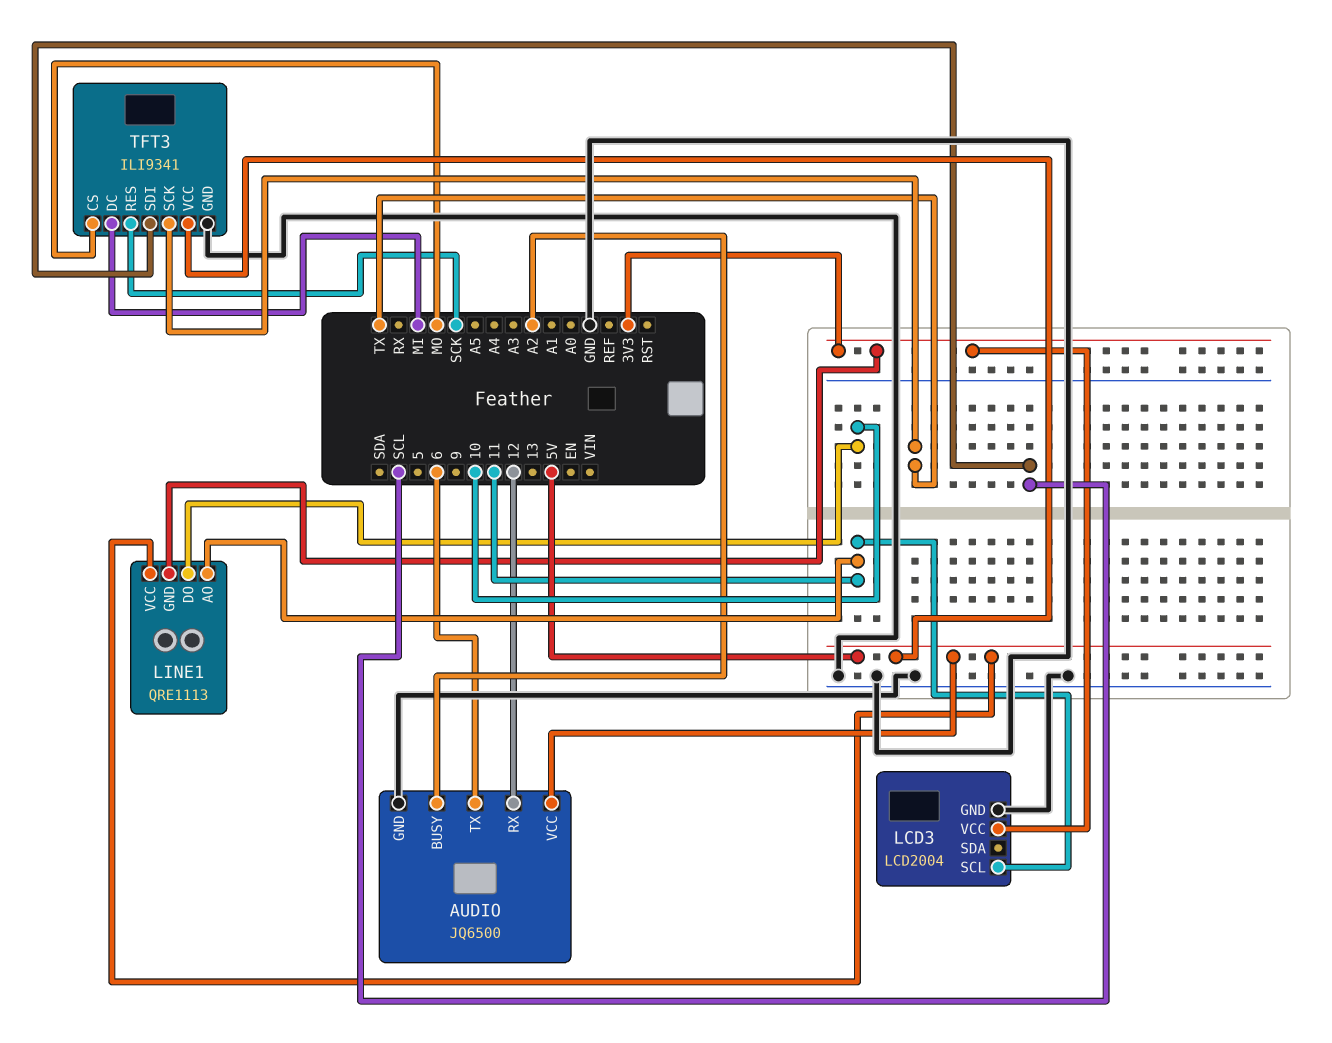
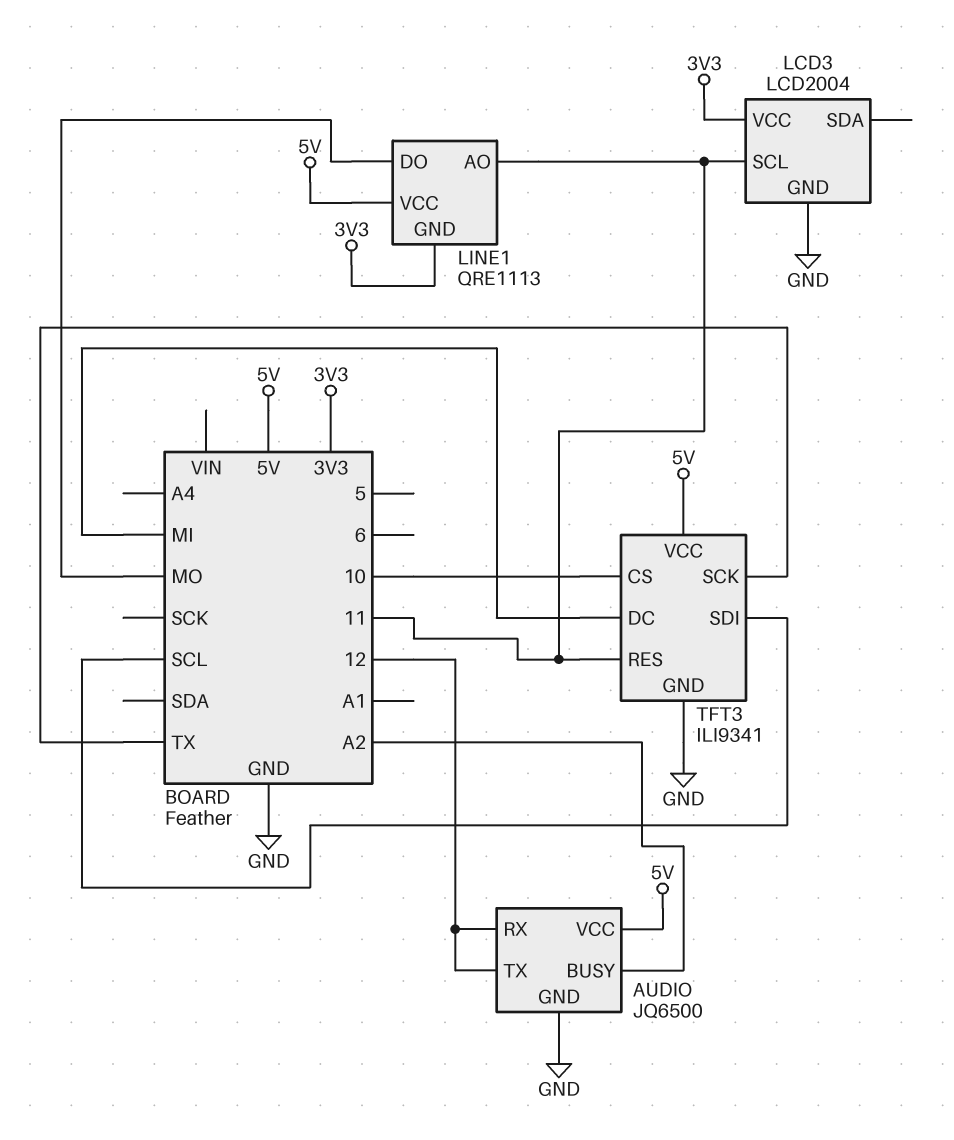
AUDIO pin TX: 6 -> 12
LINE1 pin DO: 10 -> MO
TFT3 pin CS: MO -> 10
TFT3 pin RES: SCK -> 11

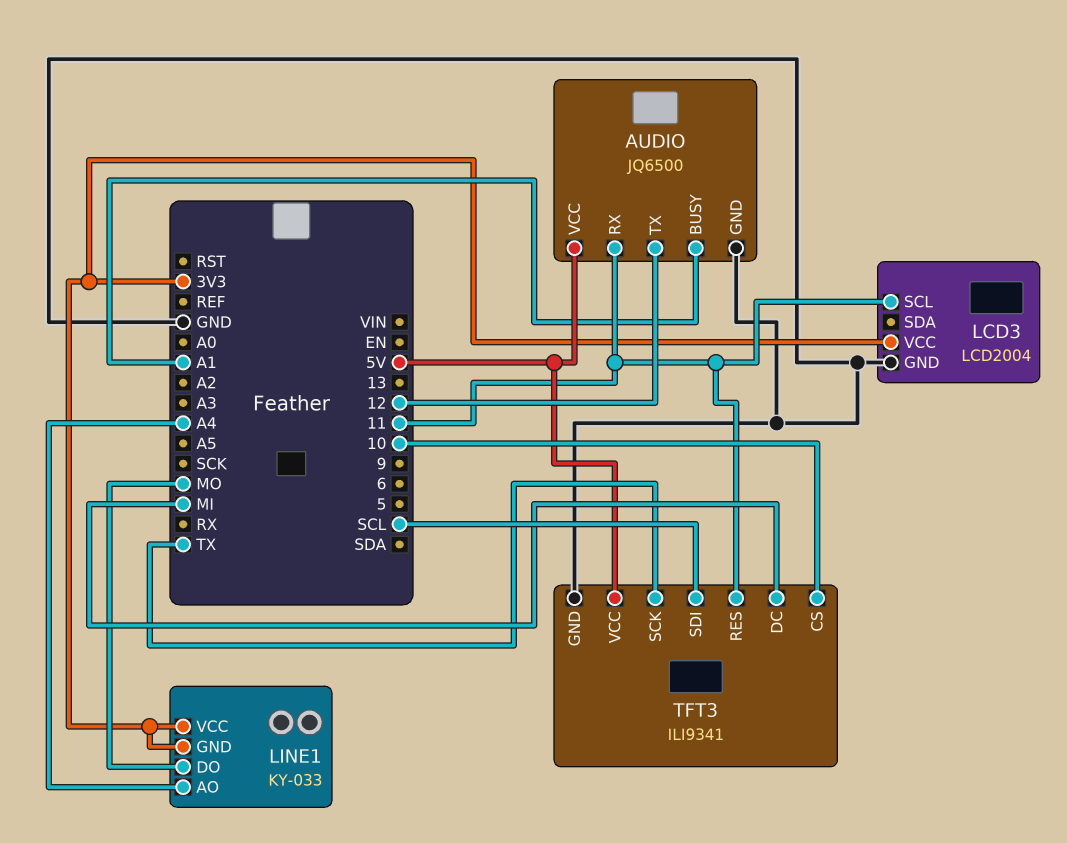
AUDIO pin BUSY: A2 -> A1
AUDIO pin RX: 12 -> 11
LINE1: QRE1113 -> KY-033
LINE1 pin AO: 11 -> A4
LINE1 pin VCC: 5V -> 3V3

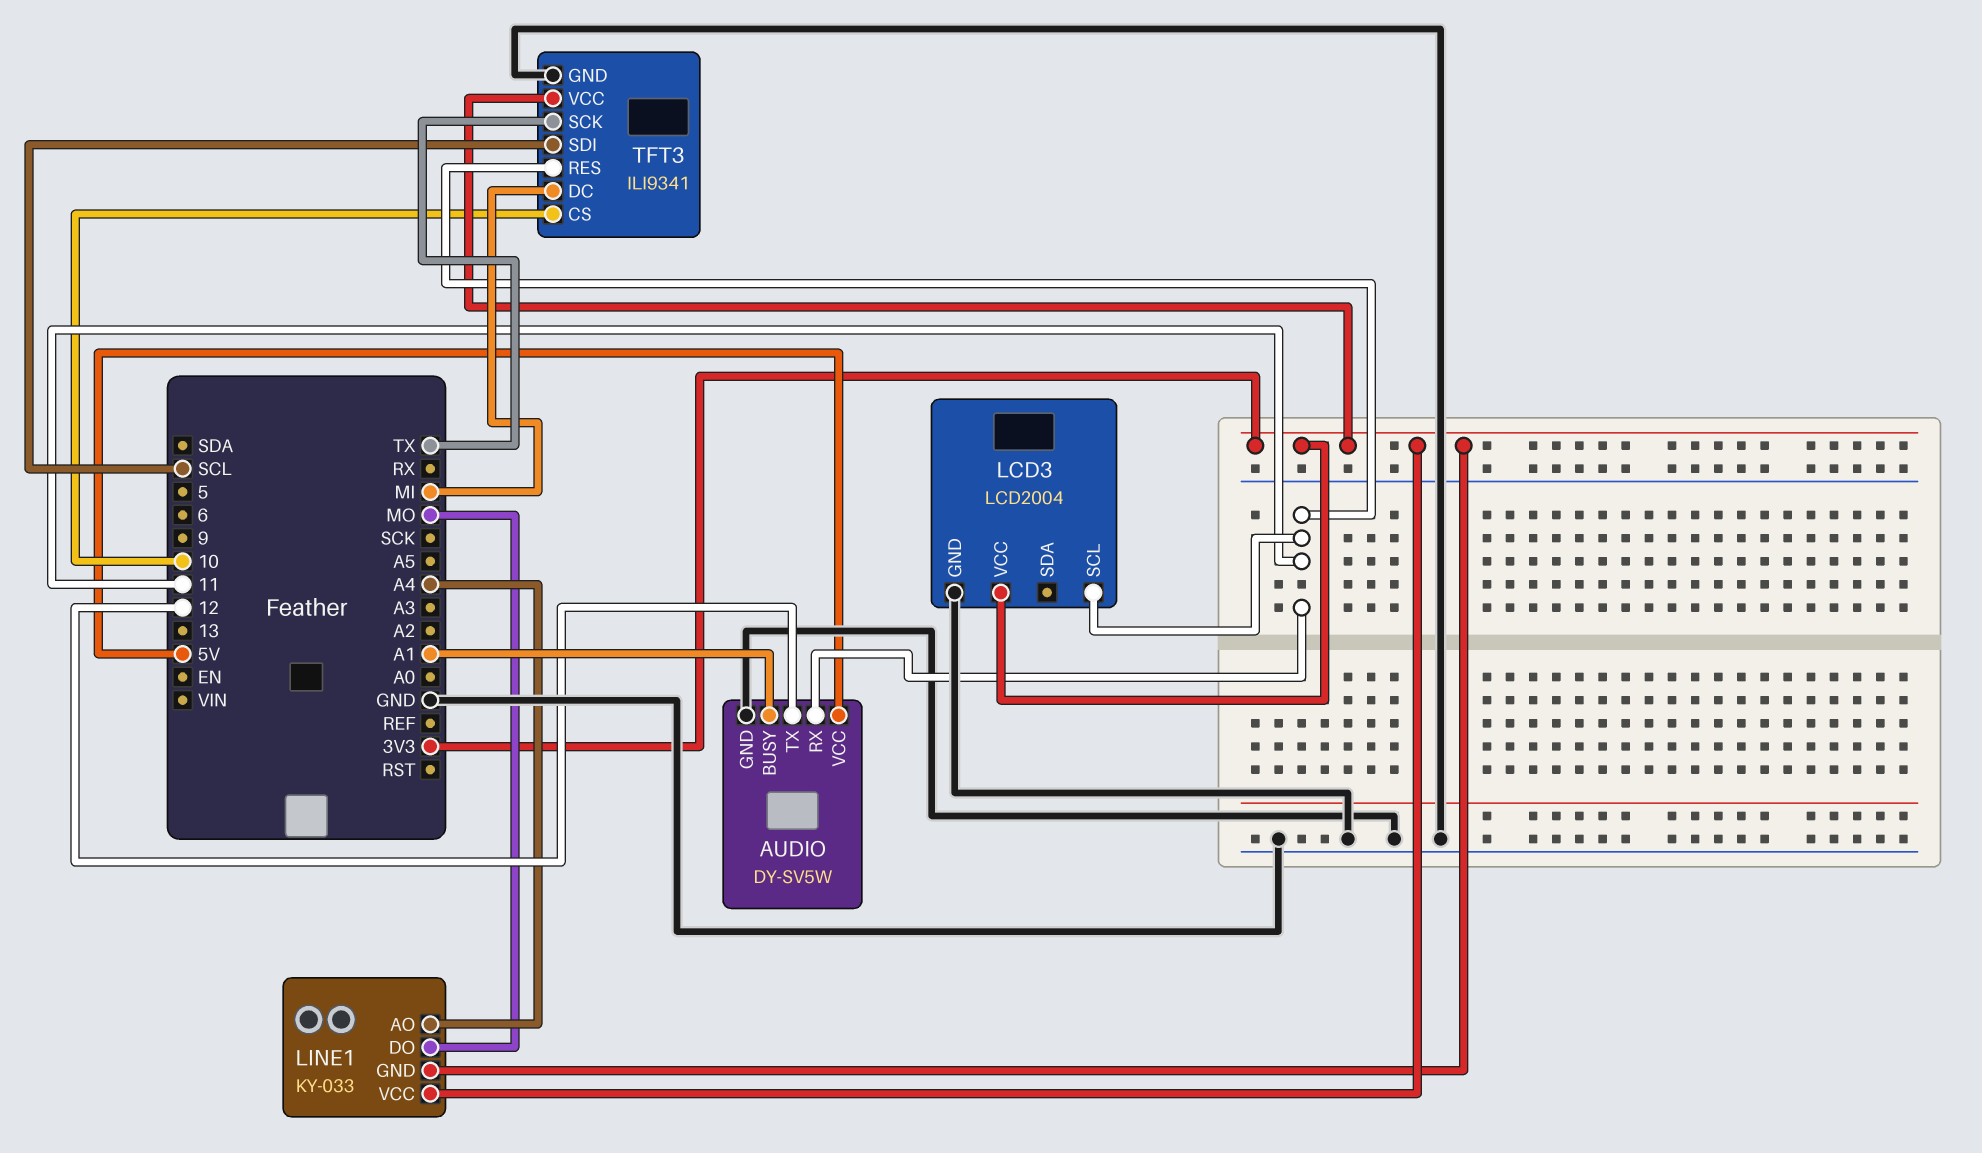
AUDIO: JQ6500 -> DY-SV5W
TFT3 pin VCC: 5V -> 3V3

